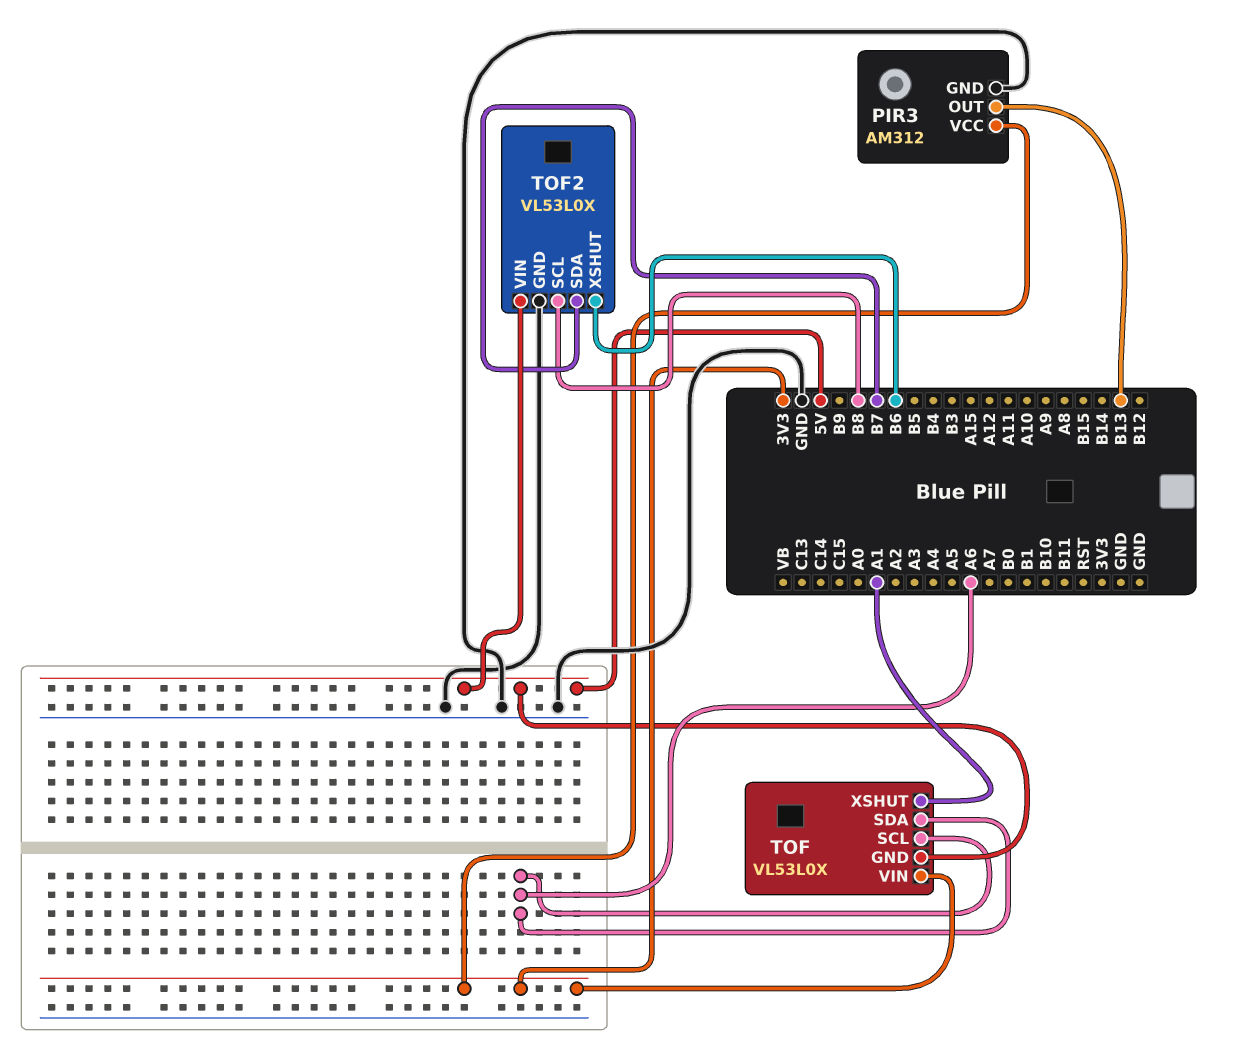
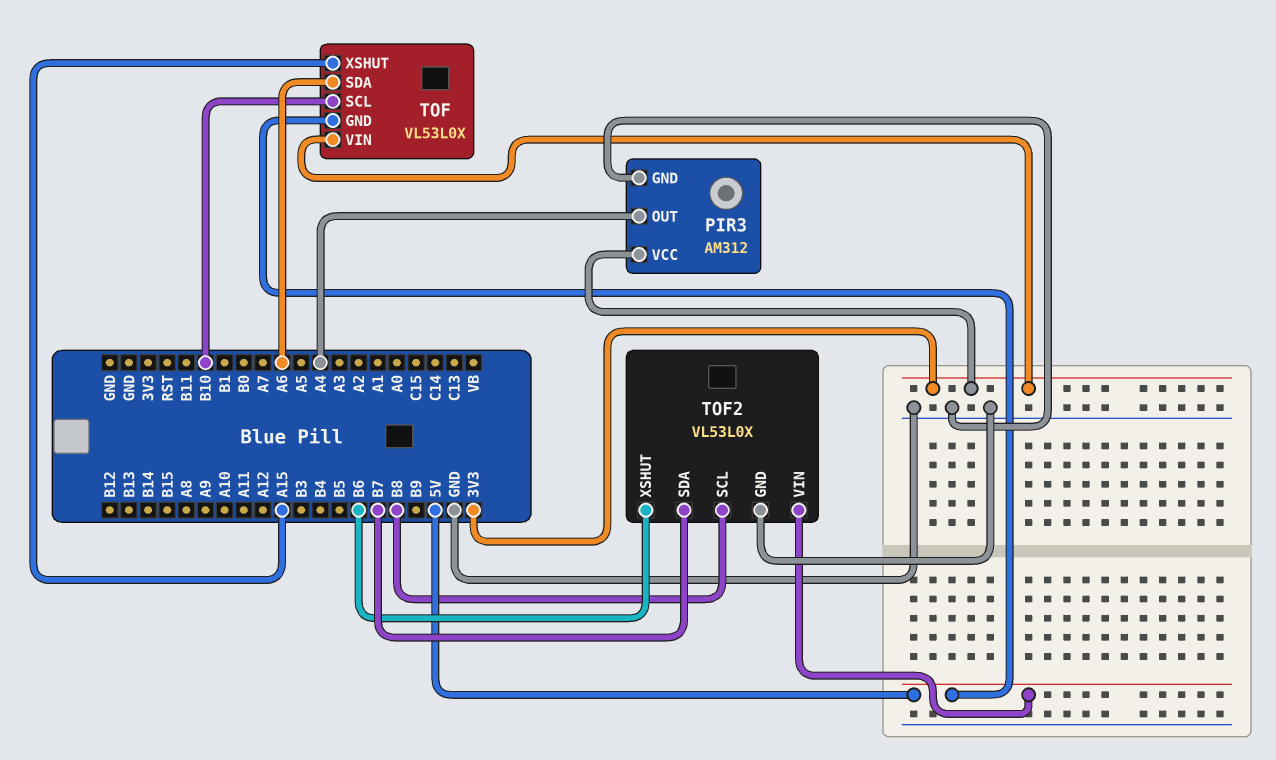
PIR3 pin OUT: B13 -> A4
TOF pin SCL: A6 -> B10
TOF pin XSHUT: A1 -> A15

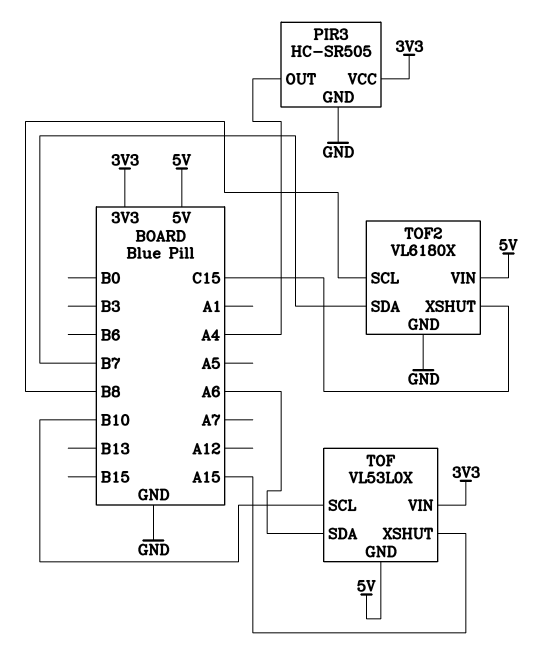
PIR3: AM312 -> HC-SR505
TOF2: VL53L0X -> VL6180X
TOF2 pin XSHUT: B6 -> C15

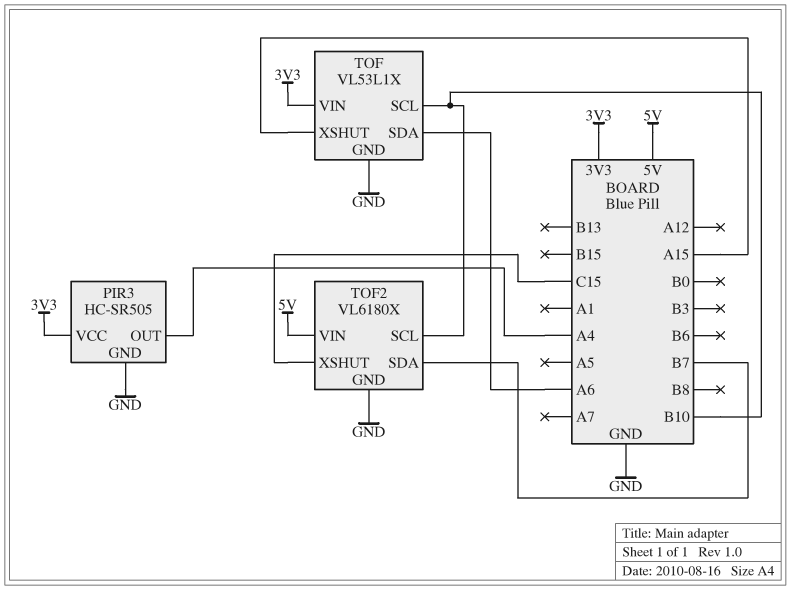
TOF: VL53L0X -> VL53L1X
TOF pin GND: 5V -> GND
TOF2 pin SCL: B8 -> B10

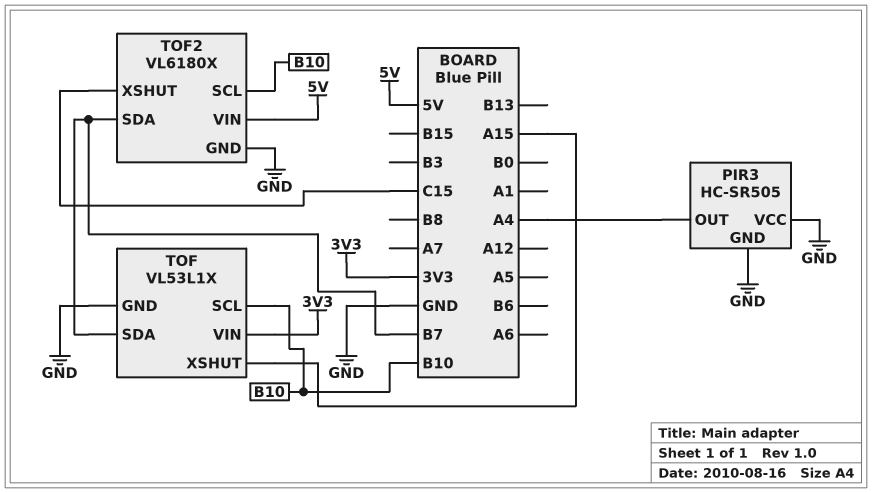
PIR3 pin VCC: 3V3 -> GND
TOF pin SDA: A6 -> B7

